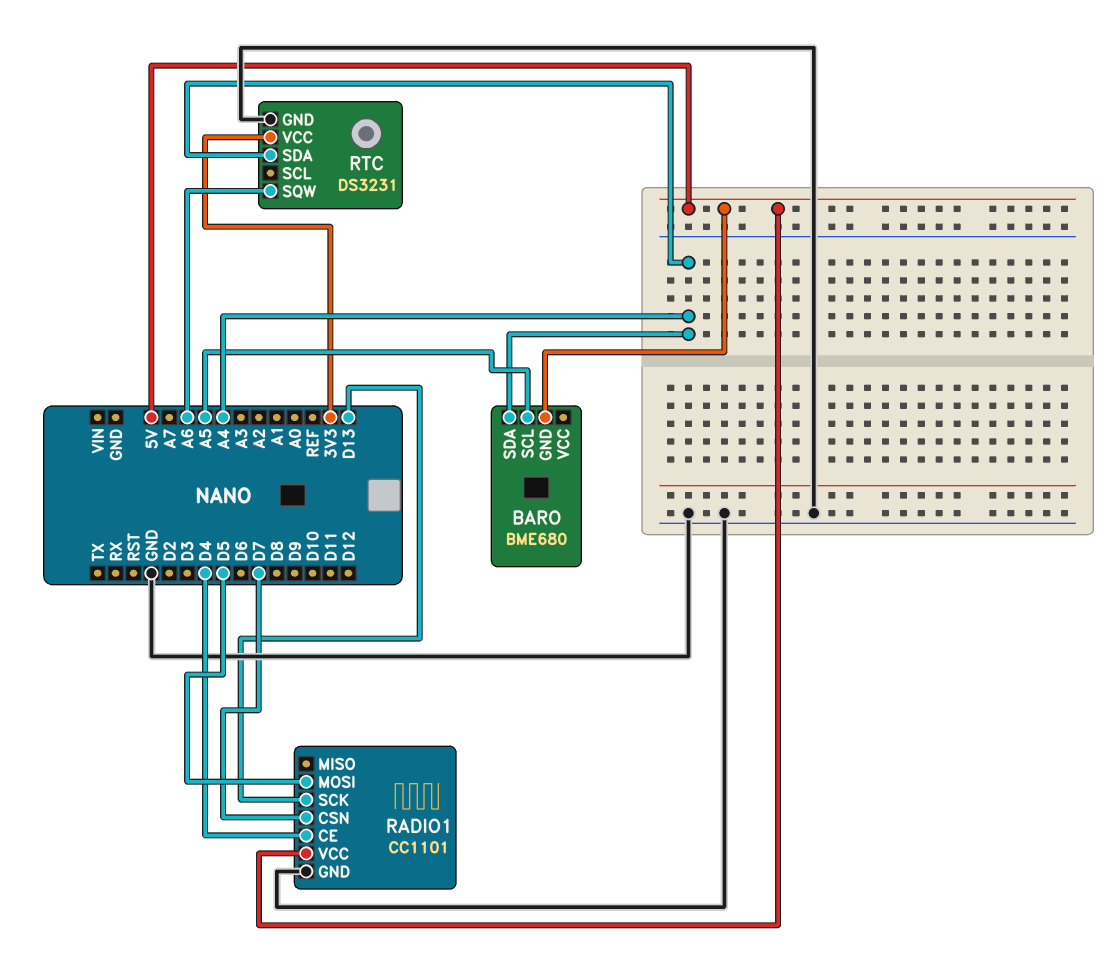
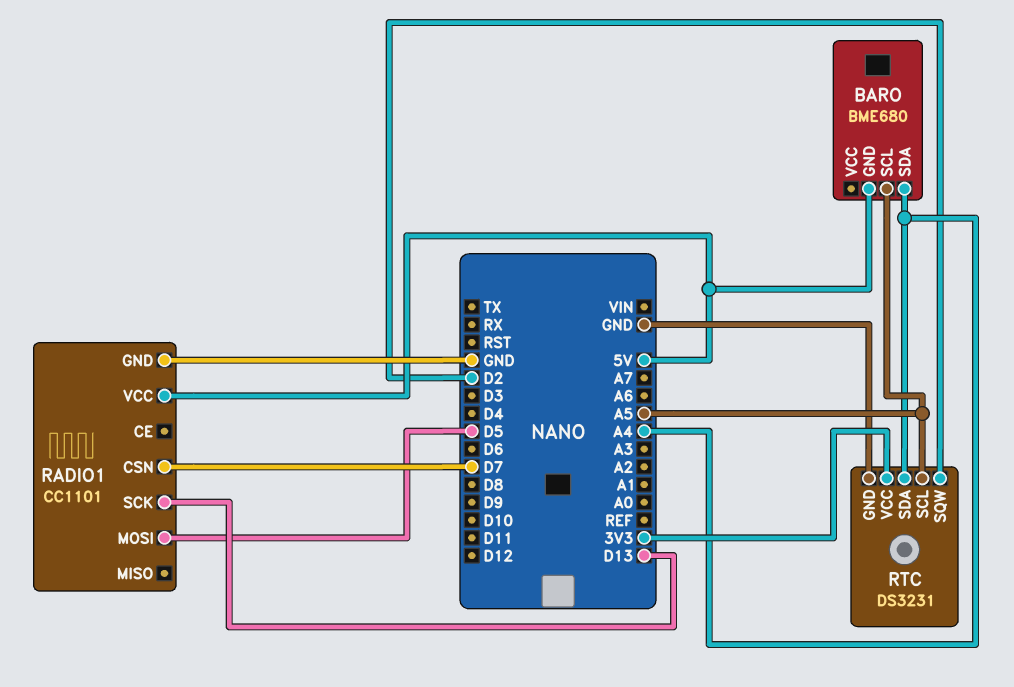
RADIO1 pin CE: D4 -> none
RTC pin SCL: none -> A5
RTC pin SQW: A6 -> D2

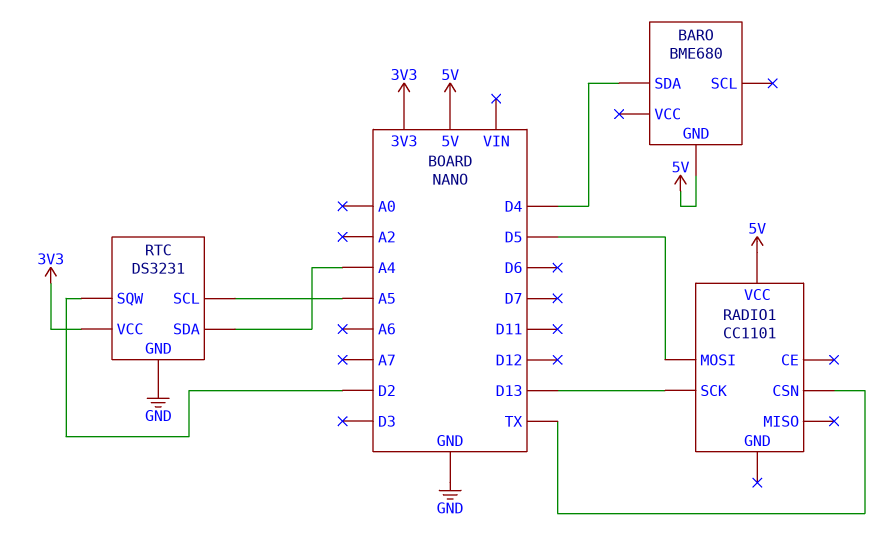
BARO pin SCL: A5 -> none
BARO pin SDA: A4 -> D4
RADIO1 pin CSN: D7 -> TX
RADIO1 pin GND: GND -> none

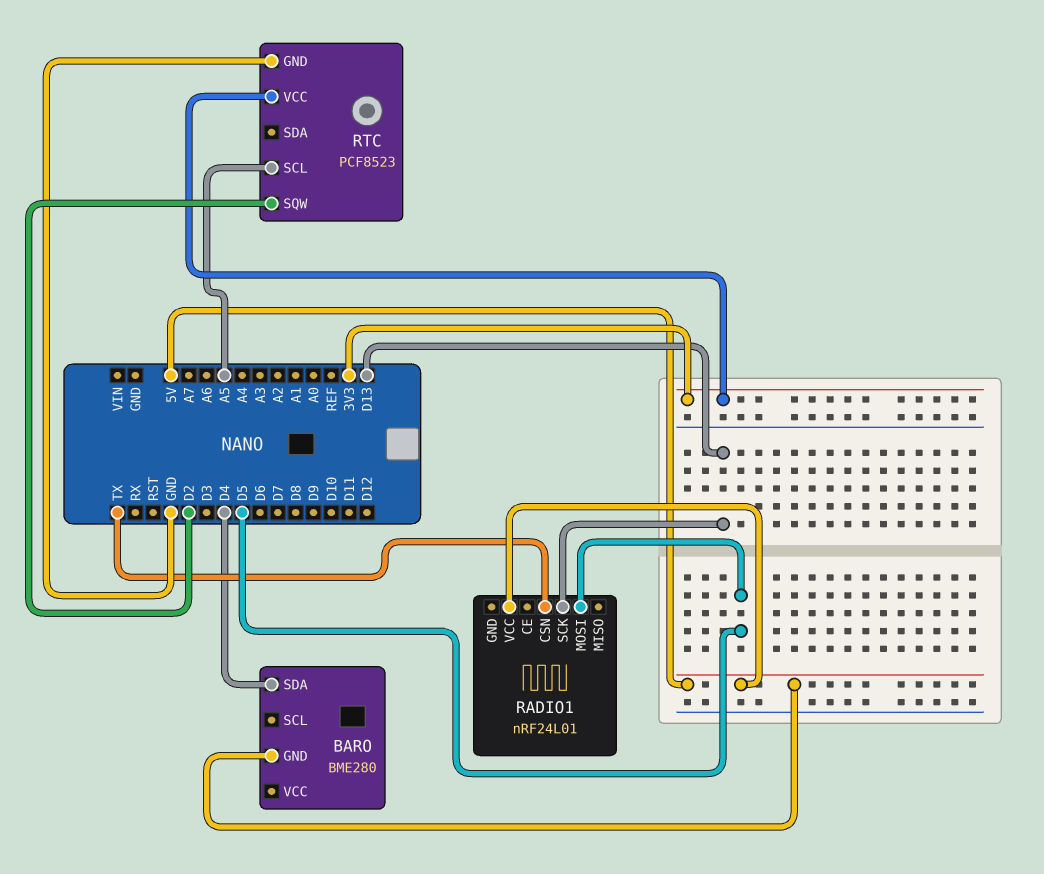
BARO: BME680 -> BME280
RADIO1: CC1101 -> nRF24L01
RTC: DS3231 -> PCF8523
RTC pin SDA: A4 -> none

